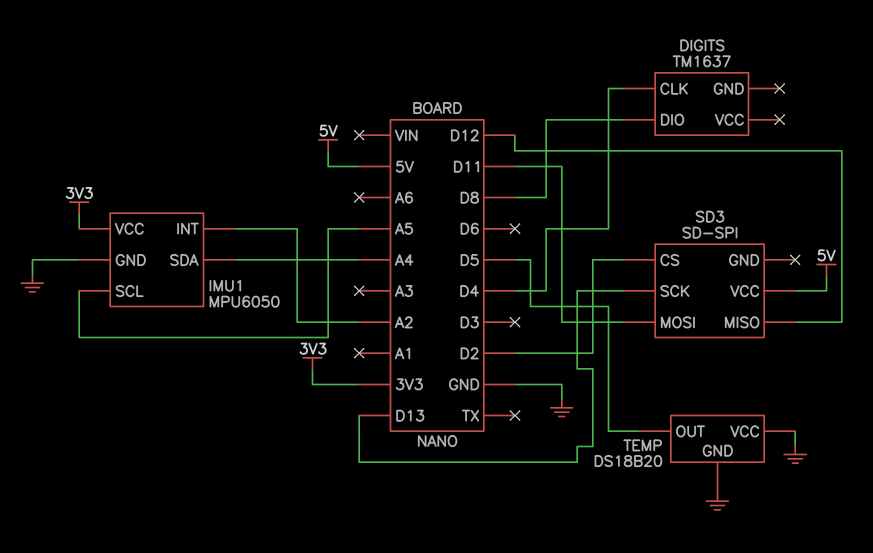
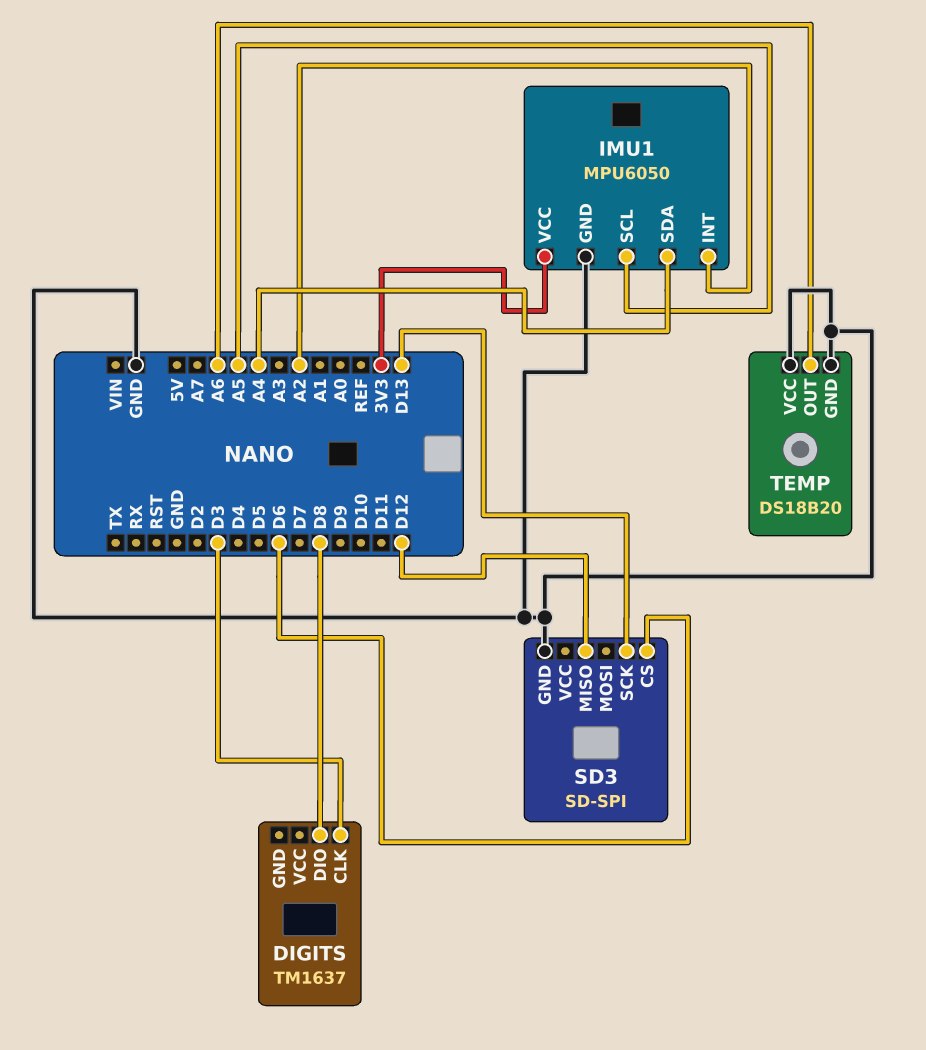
DIGITS pin CLK: D4 -> D3
SD3 pin CS: D2 -> D6
SD3 pin GND: none -> GND
SD3 pin MOSI: D11 -> none
SD3 pin VCC: 5V -> none
TEMP pin OUT: D5 -> A6

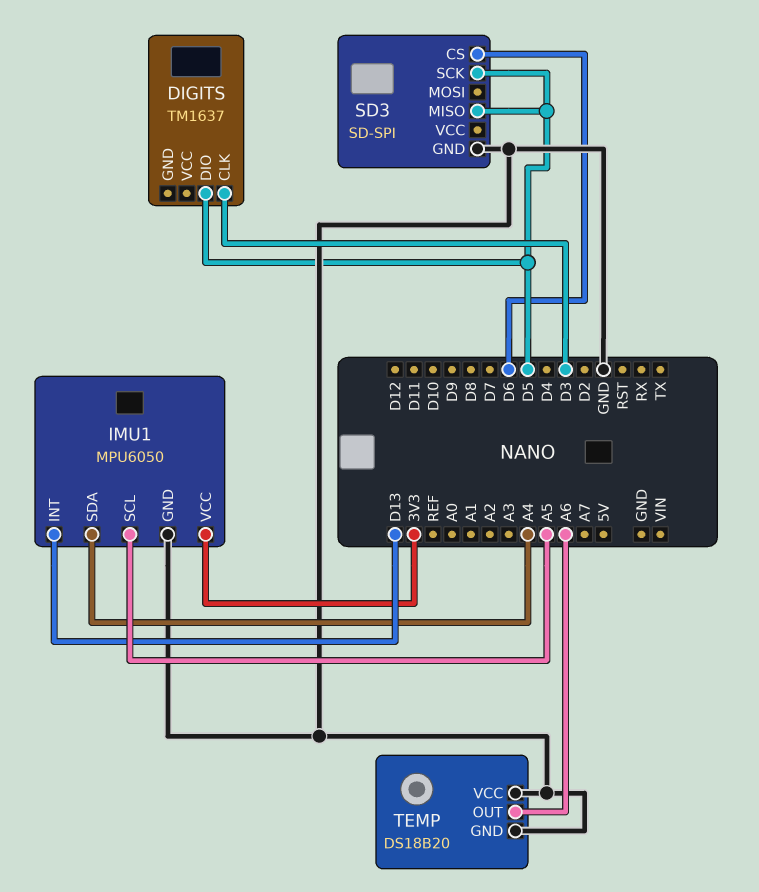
DIGITS pin DIO: D8 -> D5
IMU1 pin INT: A2 -> D13
SD3 pin MISO: D12 -> D5
SD3 pin SCK: D13 -> D5

